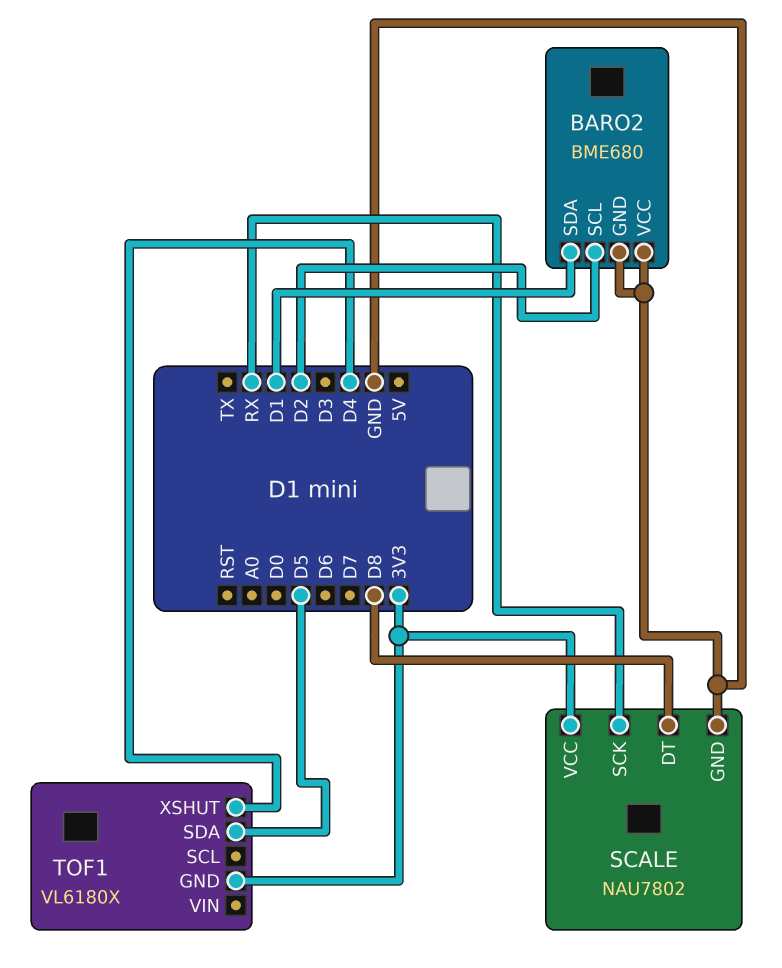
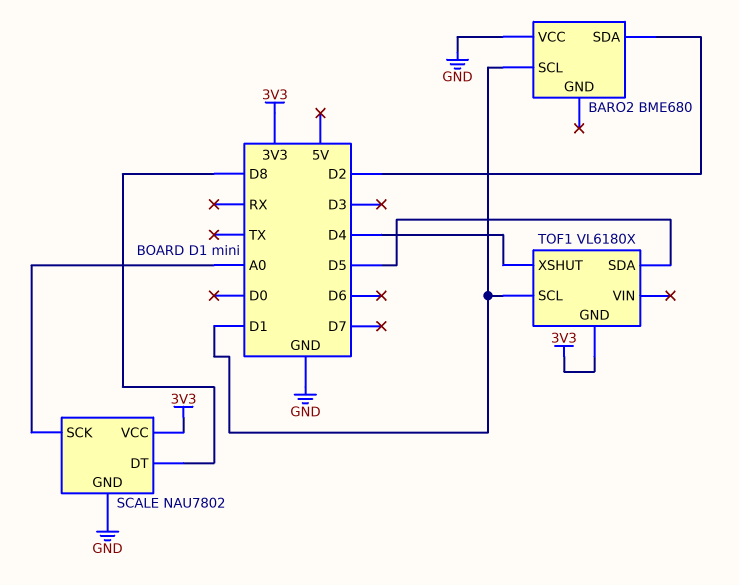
BARO2 pin GND: GND -> none
BARO2 pin SCL: D2 -> D1
BARO2 pin SDA: D1 -> D2
SCALE pin SCK: RX -> A0
TOF1 pin SCL: none -> D1

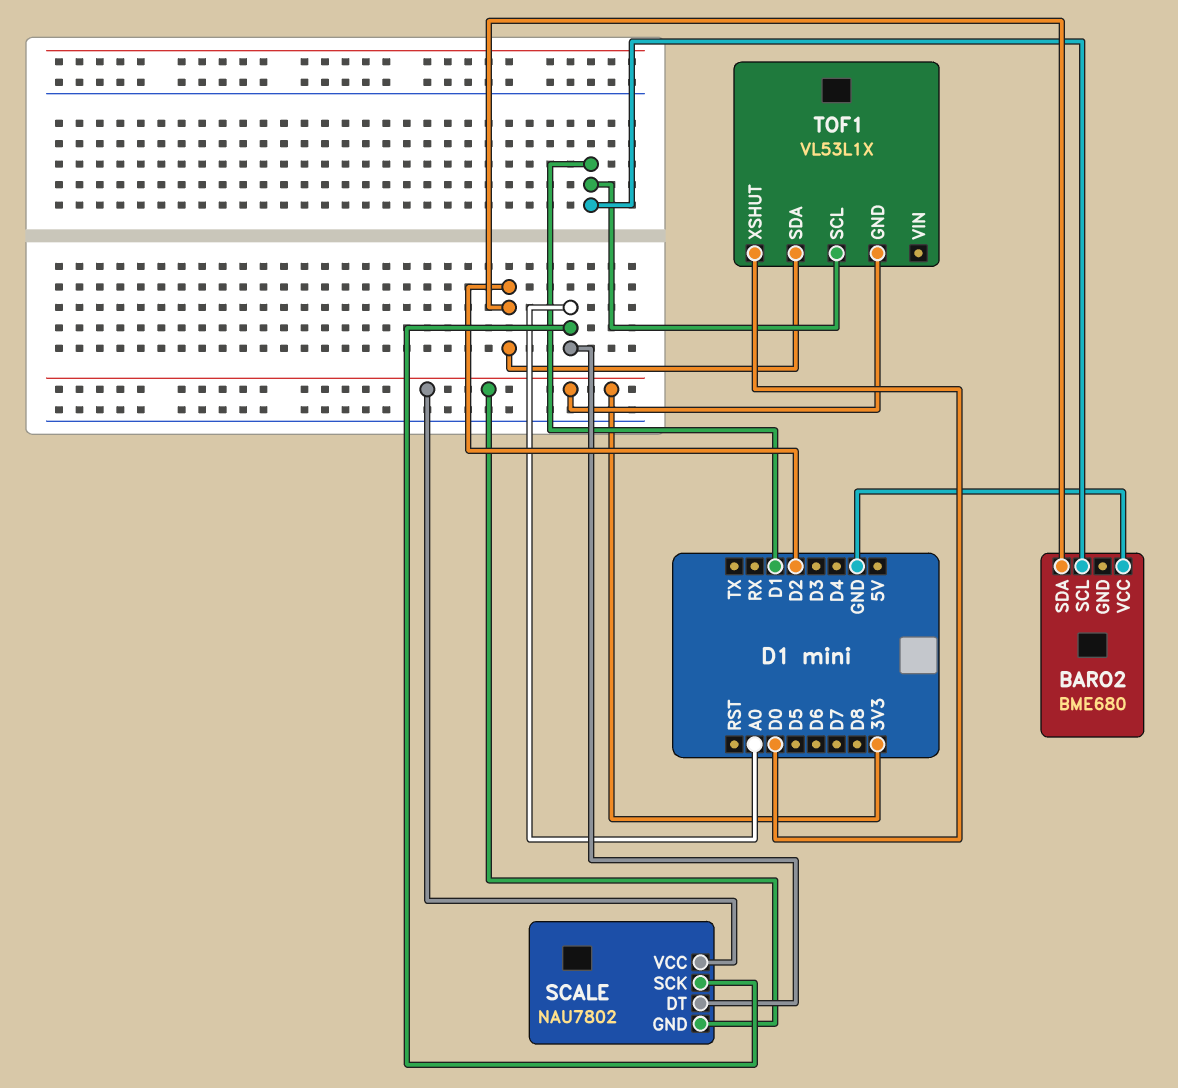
SCALE pin DT: D8 -> A0
SCALE pin GND: GND -> 3V3
TOF1: VL6180X -> VL53L1X
TOF1 pin SDA: D5 -> D2
TOF1 pin XSHUT: D4 -> D0

